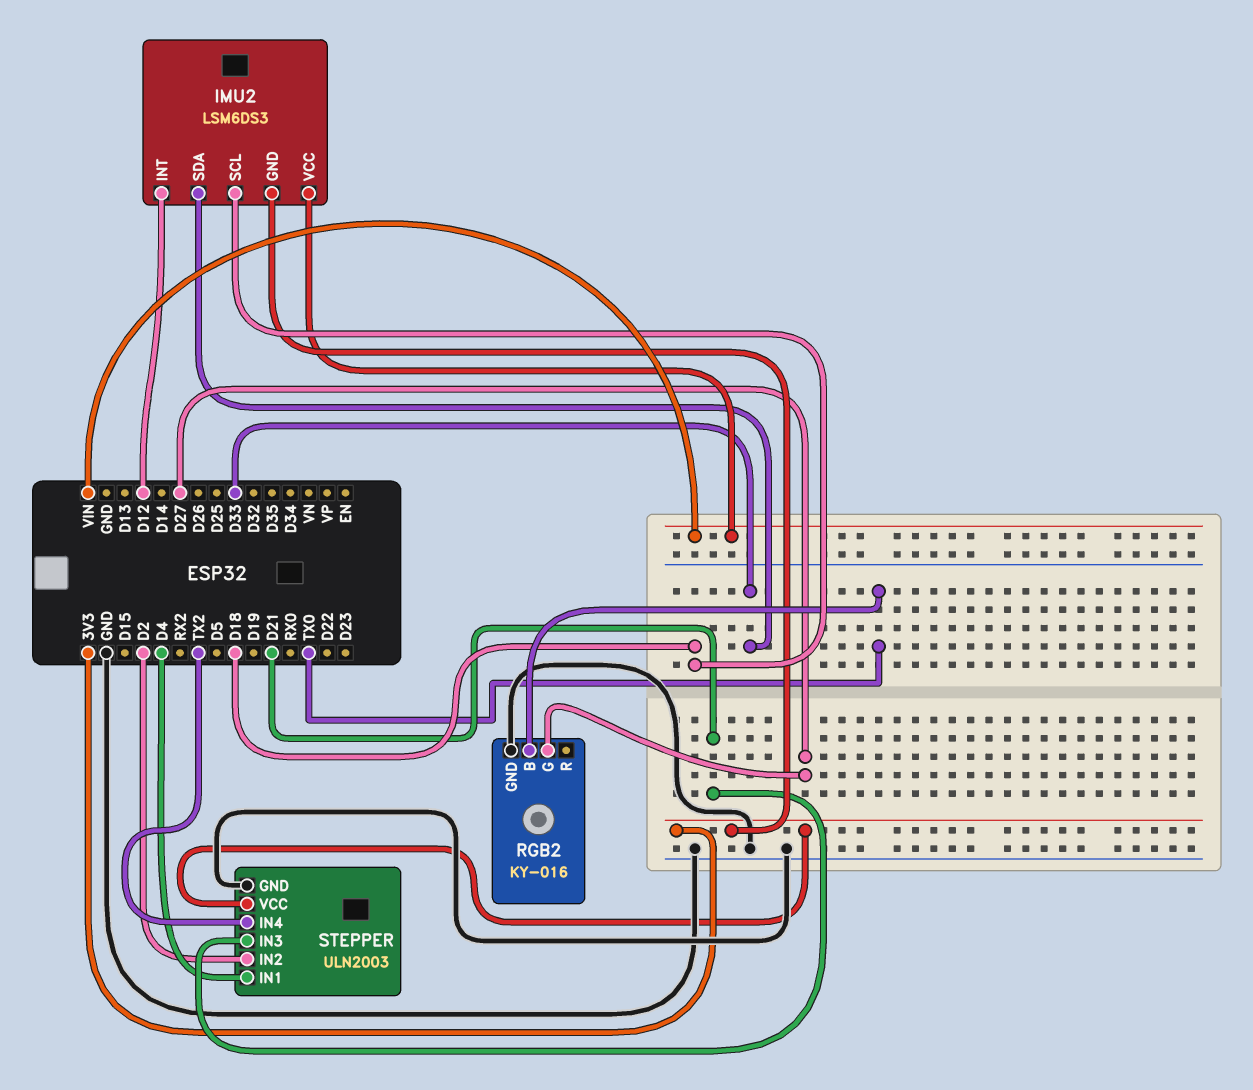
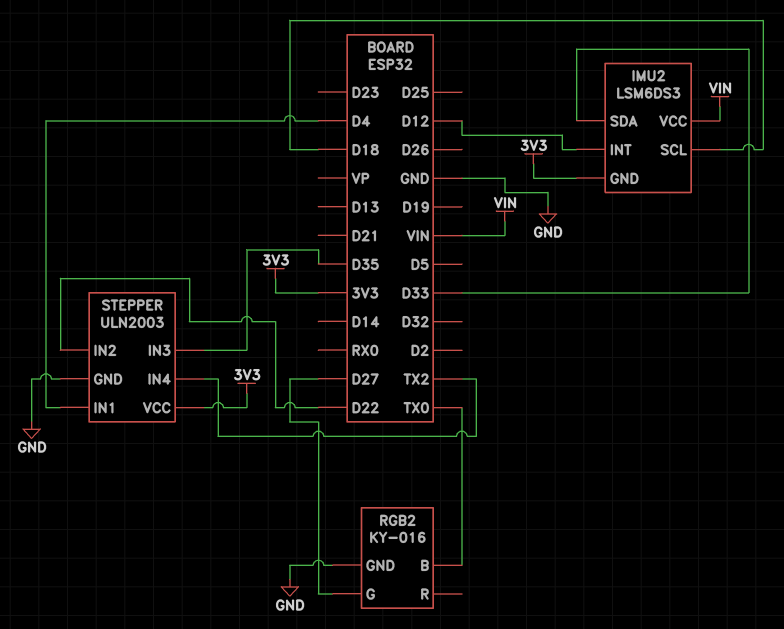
STEPPER pin IN2: D2 -> D22
STEPPER pin IN3: D21 -> D35

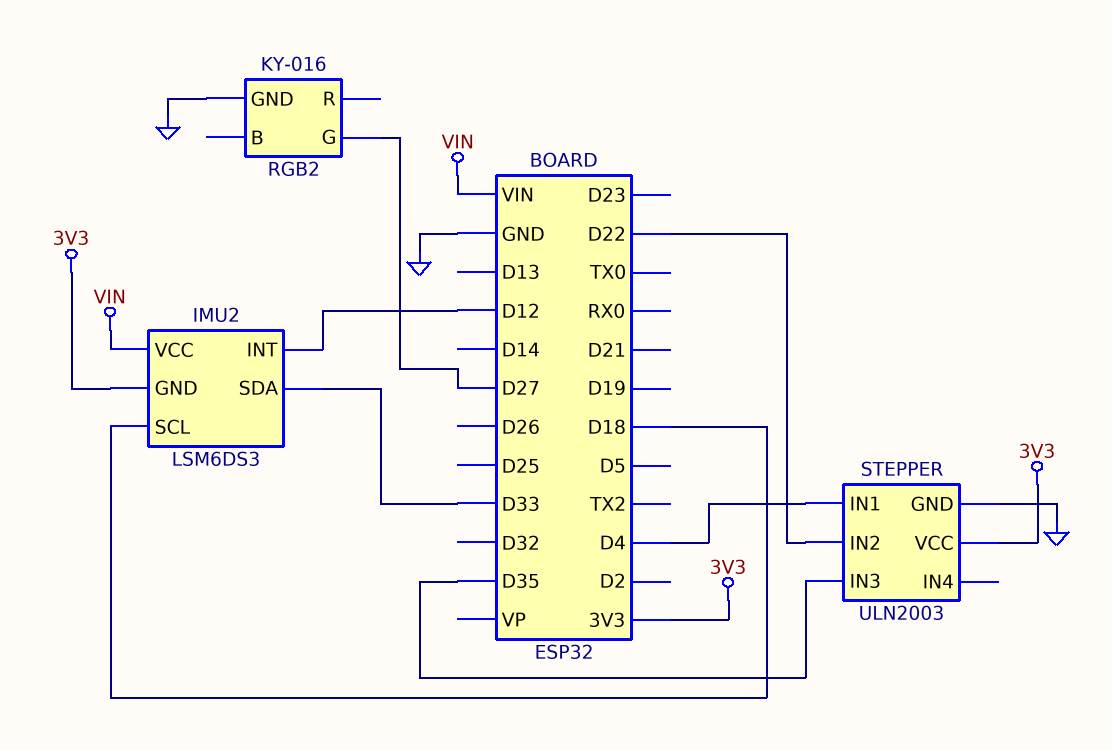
RGB2 pin B: TX0 -> none
STEPPER pin IN4: TX2 -> none

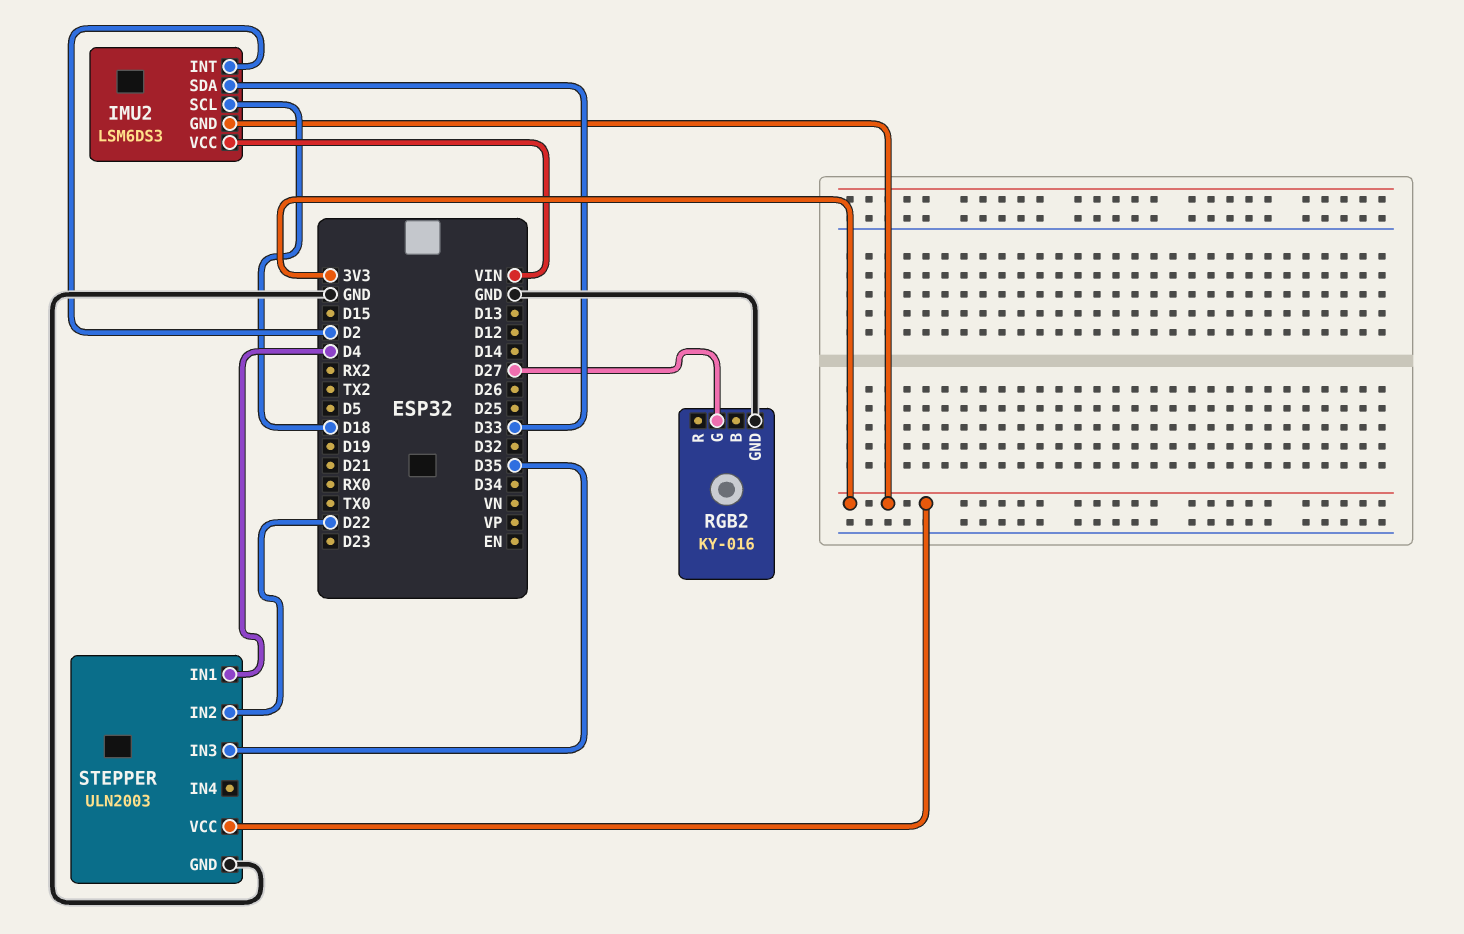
IMU2 pin INT: D12 -> D2

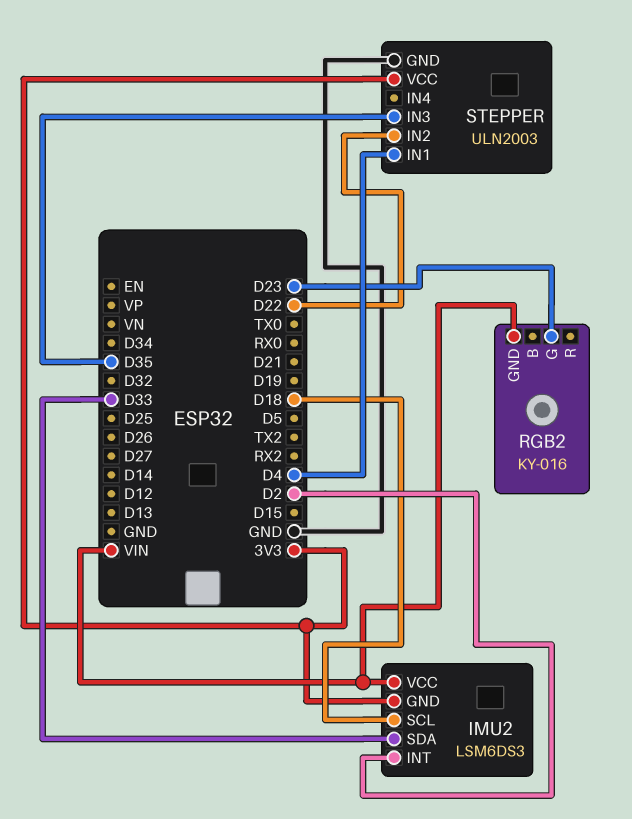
RGB2 pin G: D27 -> D23
RGB2 pin GND: GND -> VIN

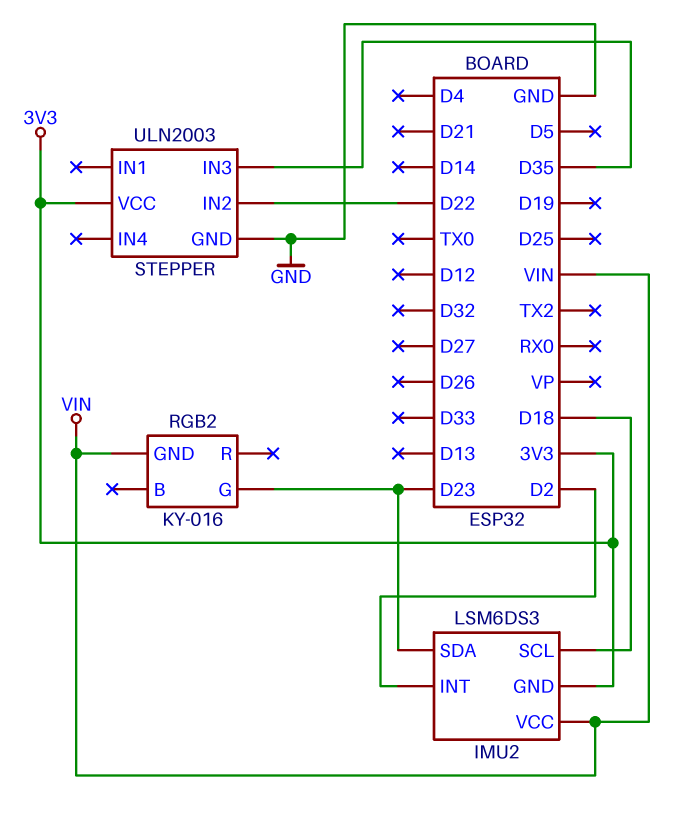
IMU2 pin SDA: D33 -> D23
STEPPER pin IN1: D4 -> none

